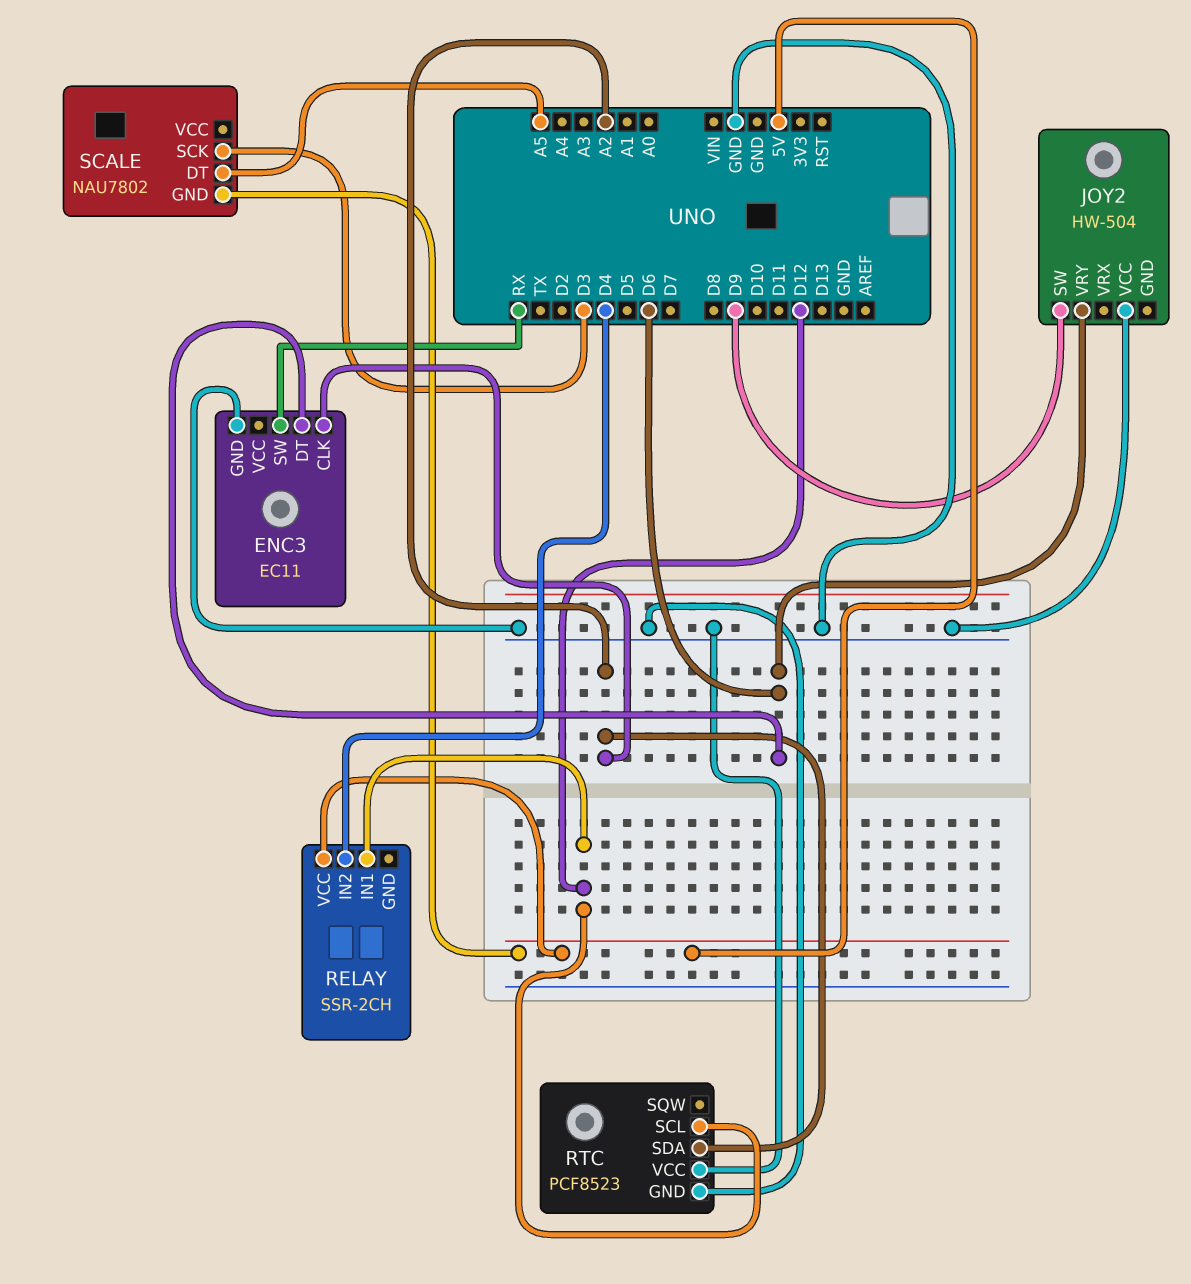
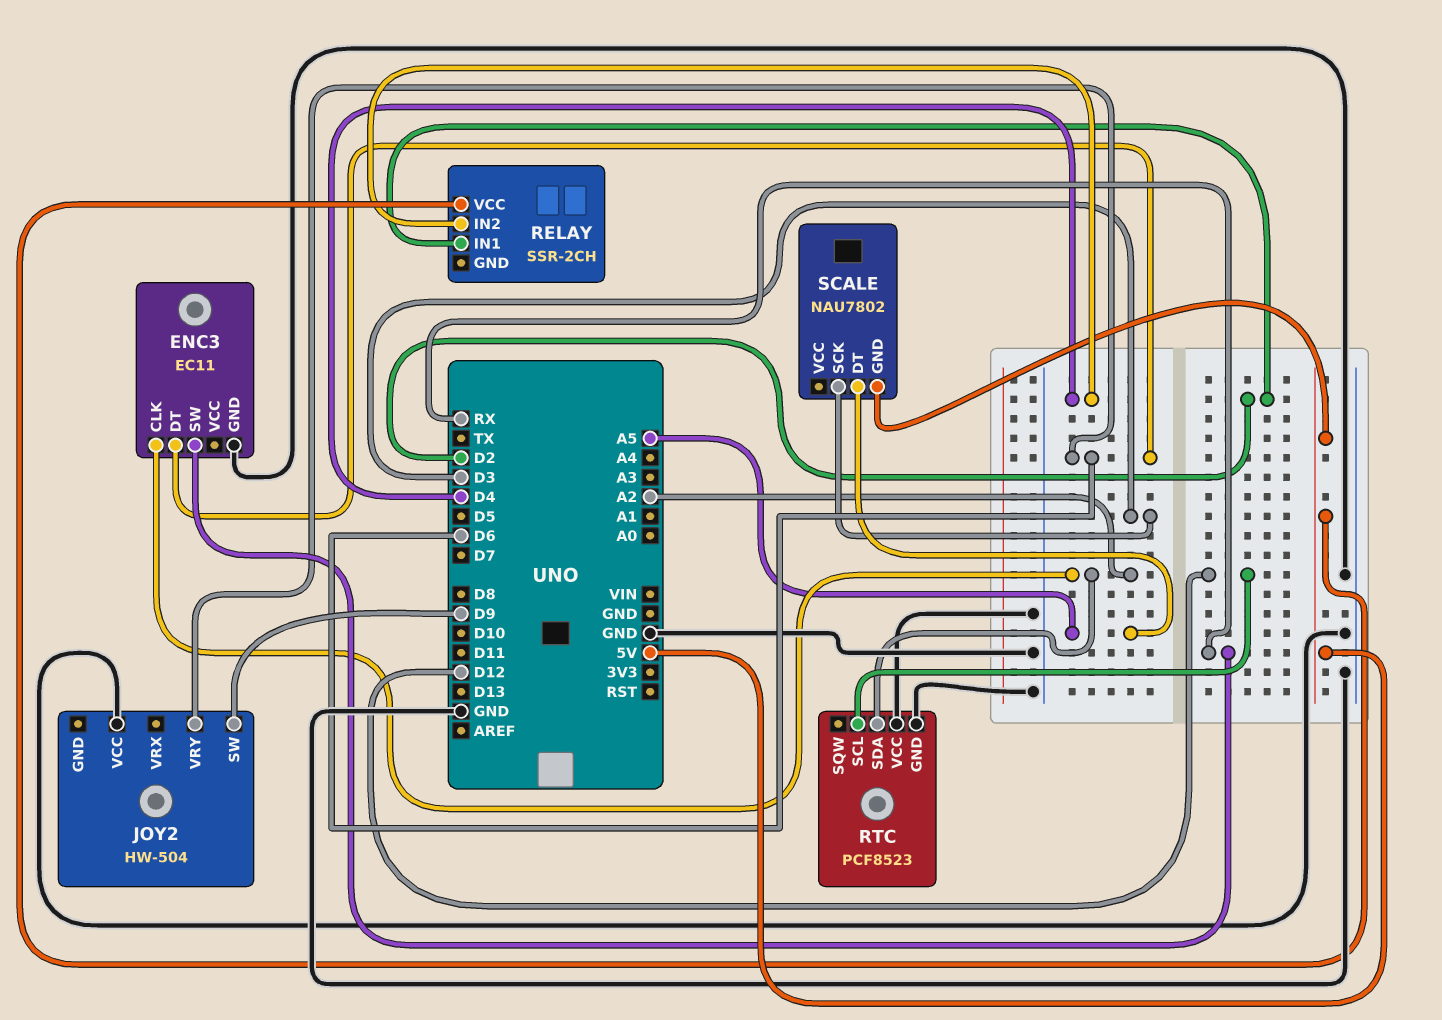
RELAY pin IN1: D12 -> D2

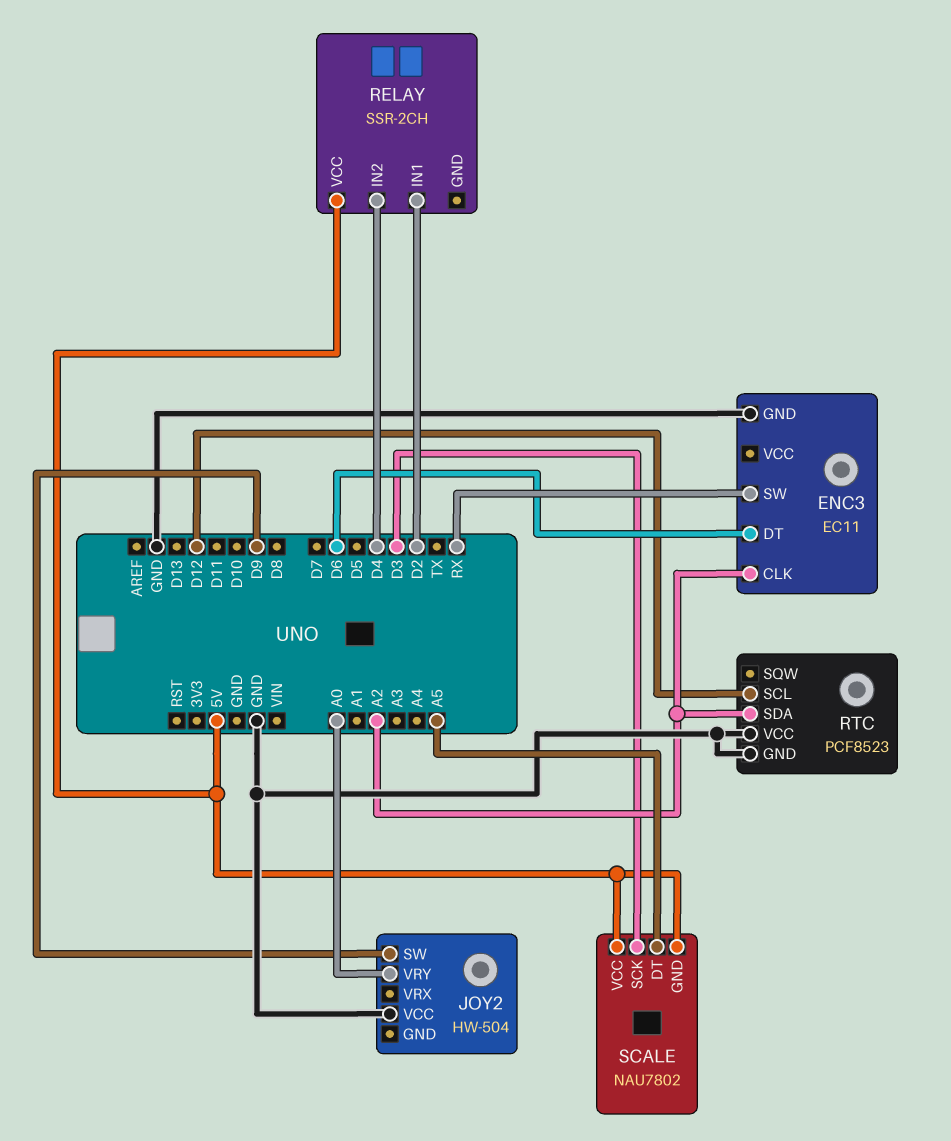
JOY2 pin VRY: D6 -> A0
SCALE pin VCC: none -> 5V

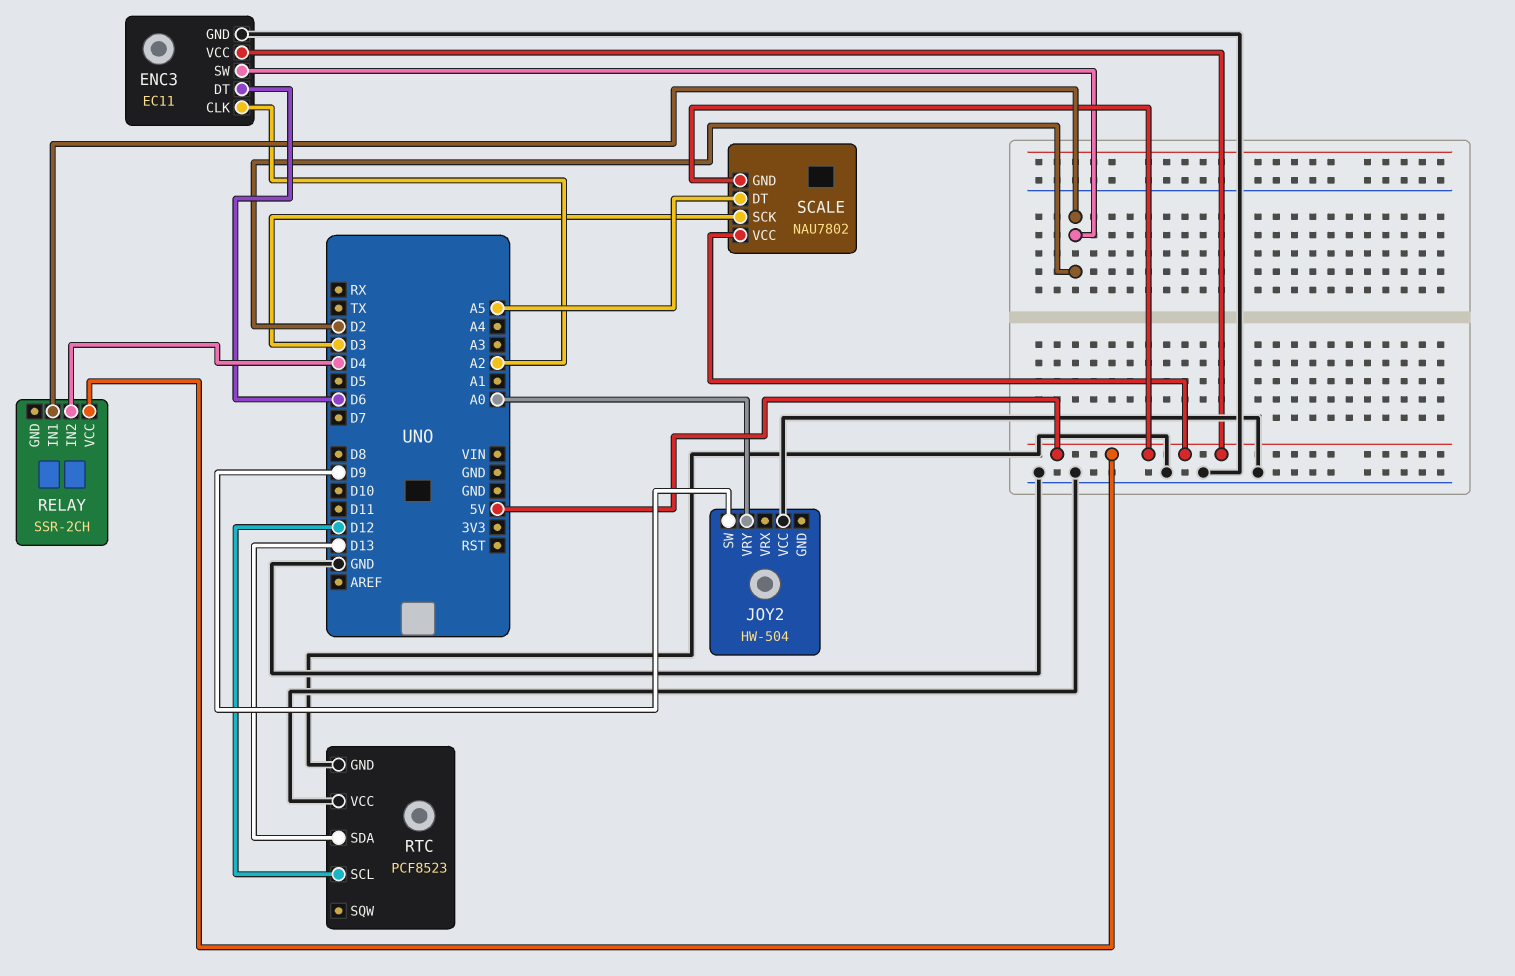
ENC3 pin SW: RX -> D2
ENC3 pin VCC: none -> 5V
RTC pin SDA: A2 -> D13

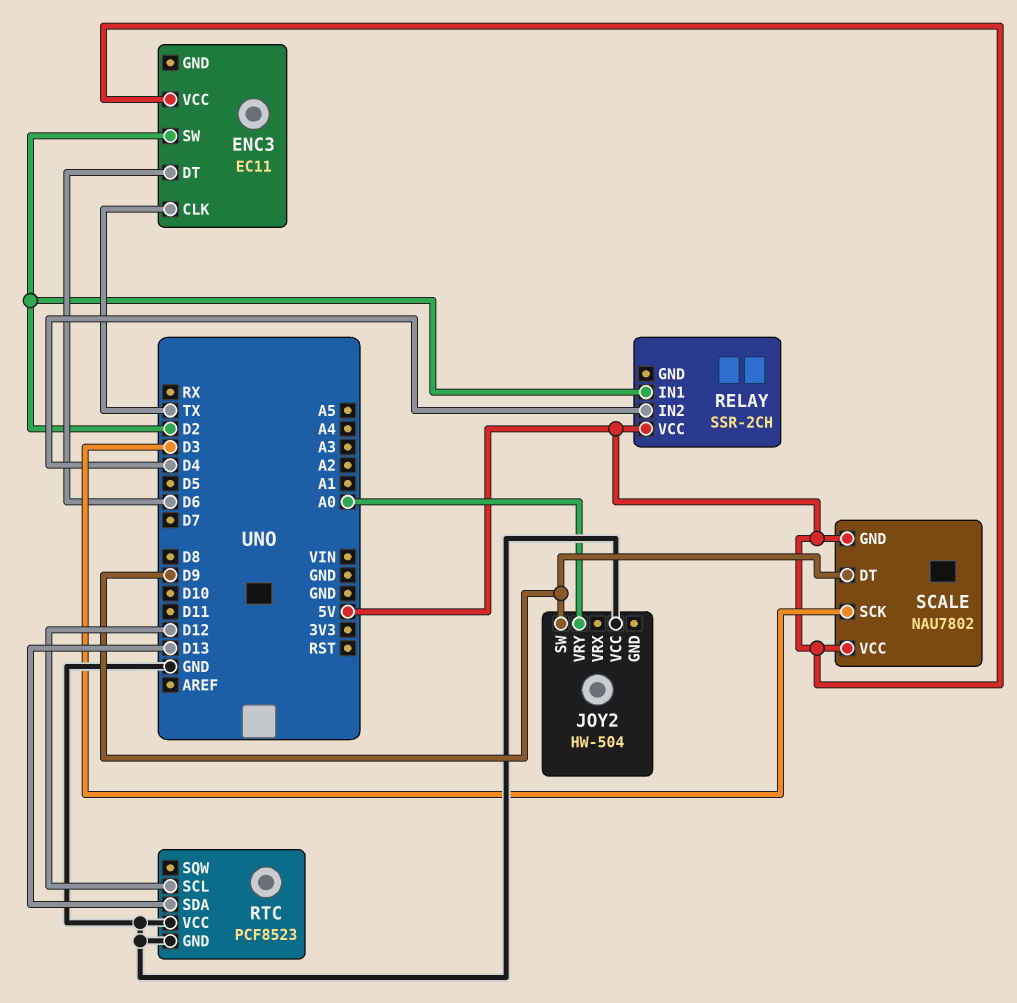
ENC3 pin CLK: A2 -> TX
ENC3 pin GND: GND -> none
SCALE pin DT: A5 -> D9

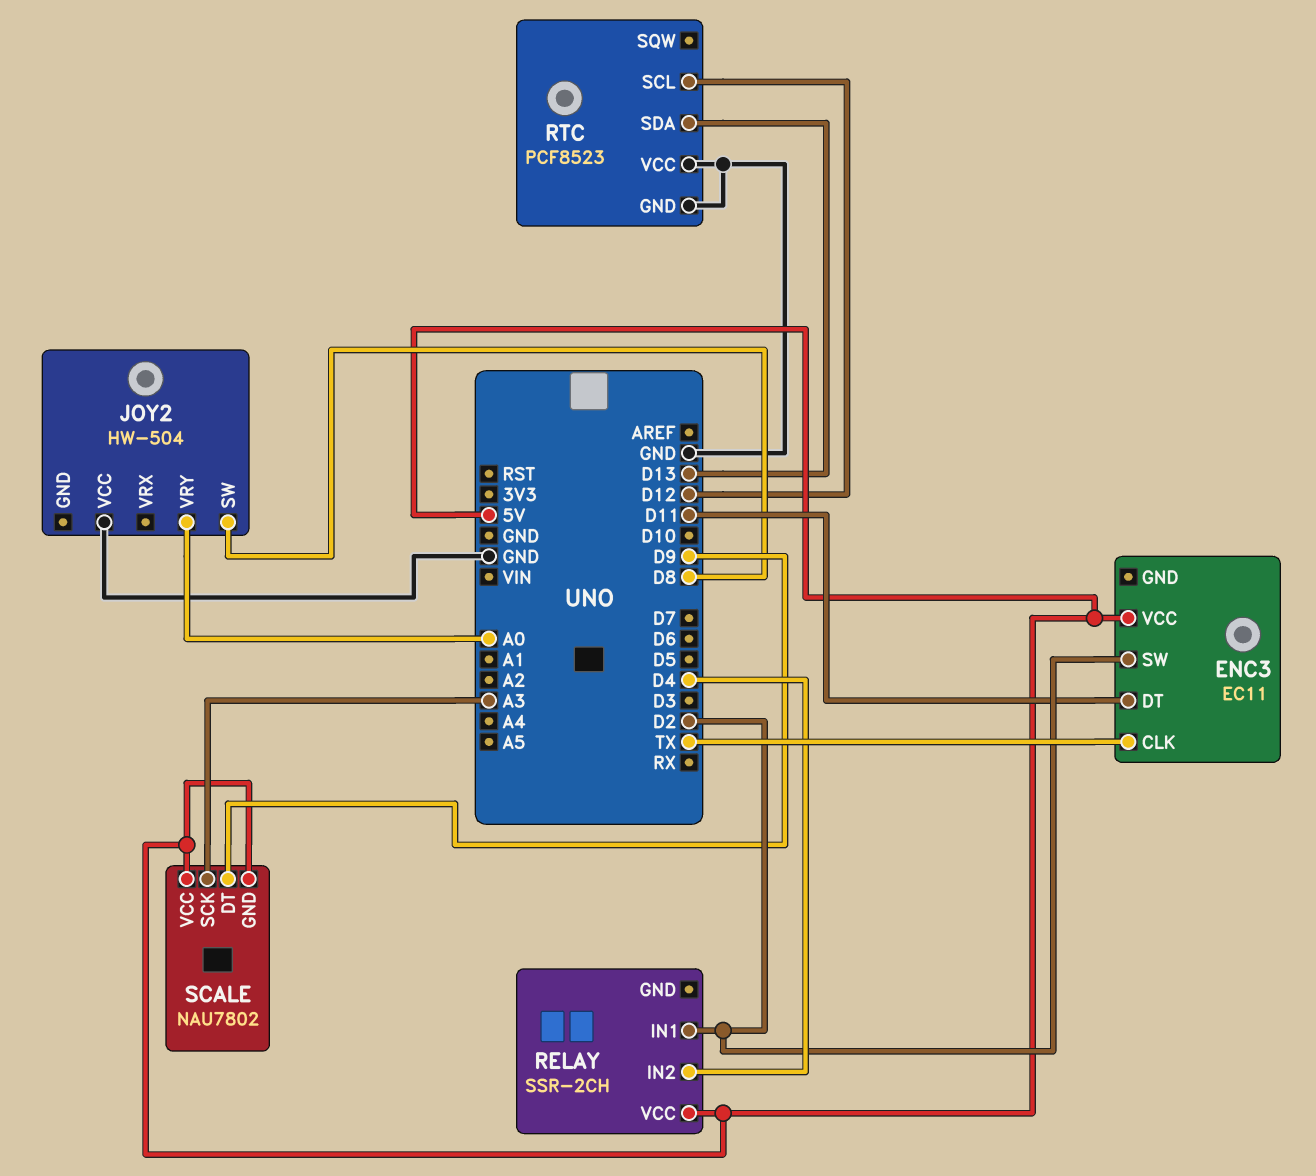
ENC3 pin DT: D6 -> D11
JOY2 pin SW: D9 -> D8
SCALE pin SCK: D3 -> A3

